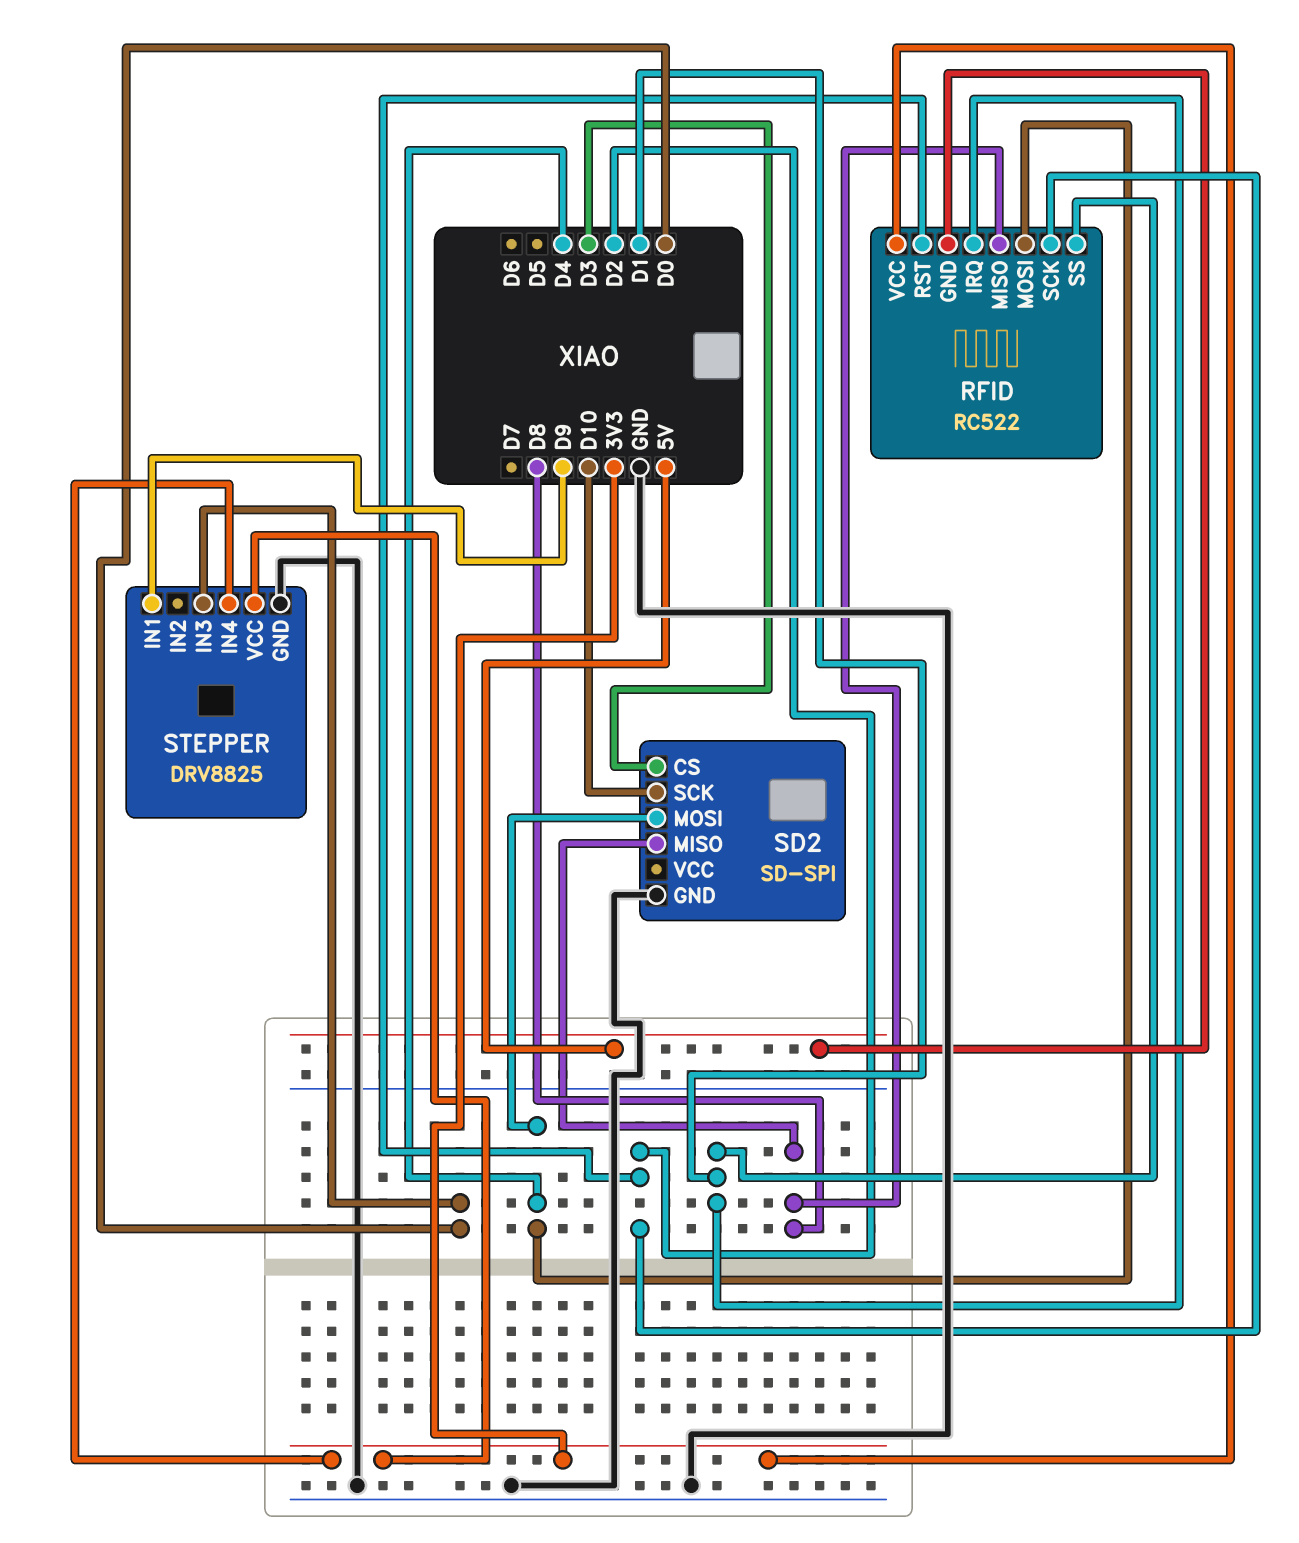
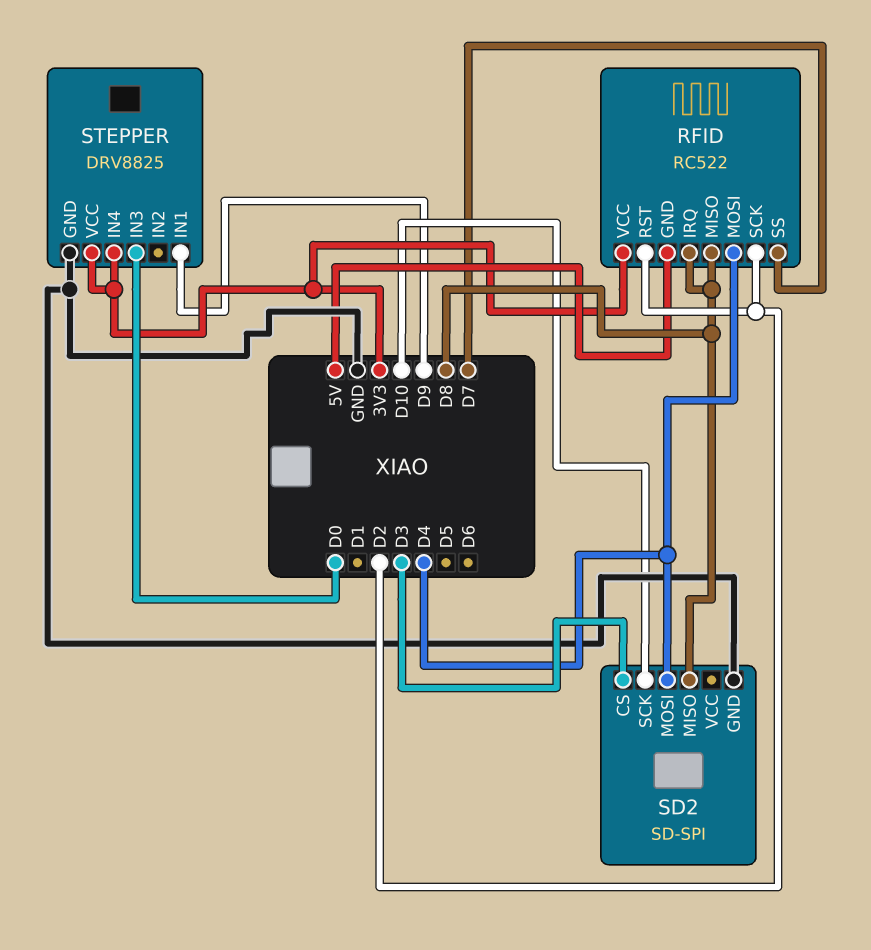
RFID pin IRQ: D1 -> D8
RFID pin SS: D1 -> D7

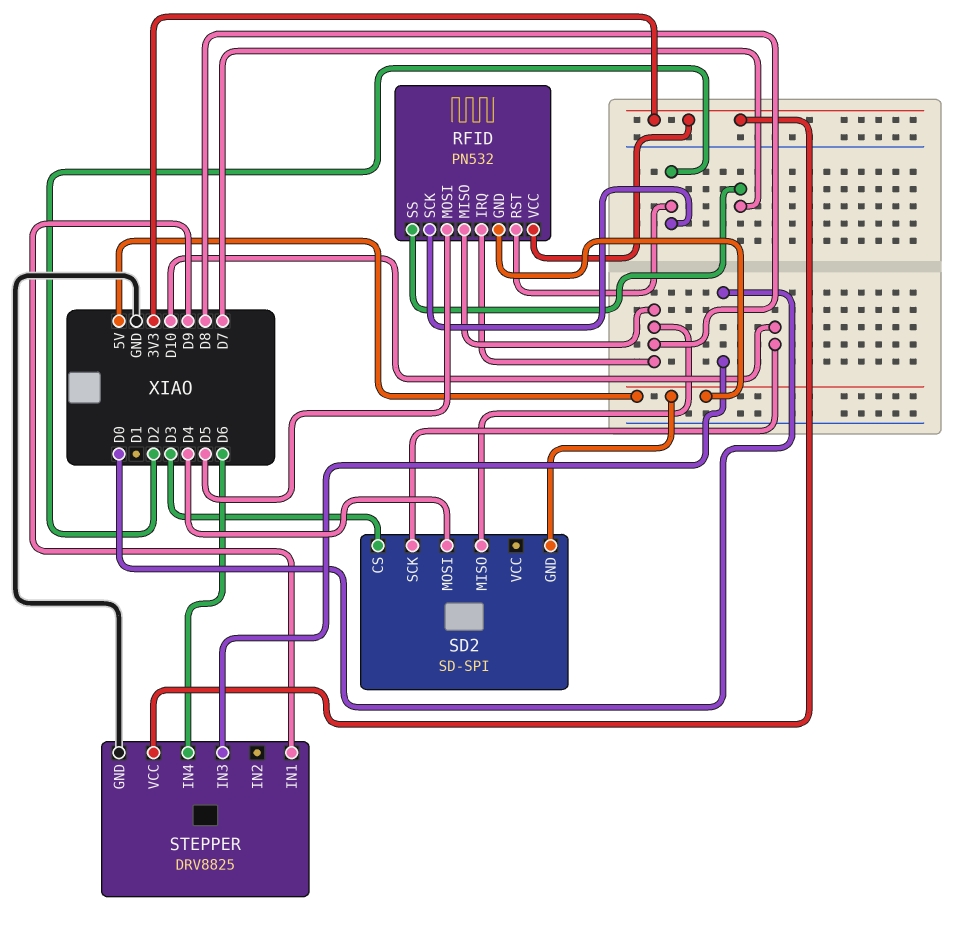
RFID: RC522 -> PN532
RFID pin MOSI: D4 -> D5
SD2 pin GND: GND -> 5V
STEPPER pin IN4: 3V3 -> D6

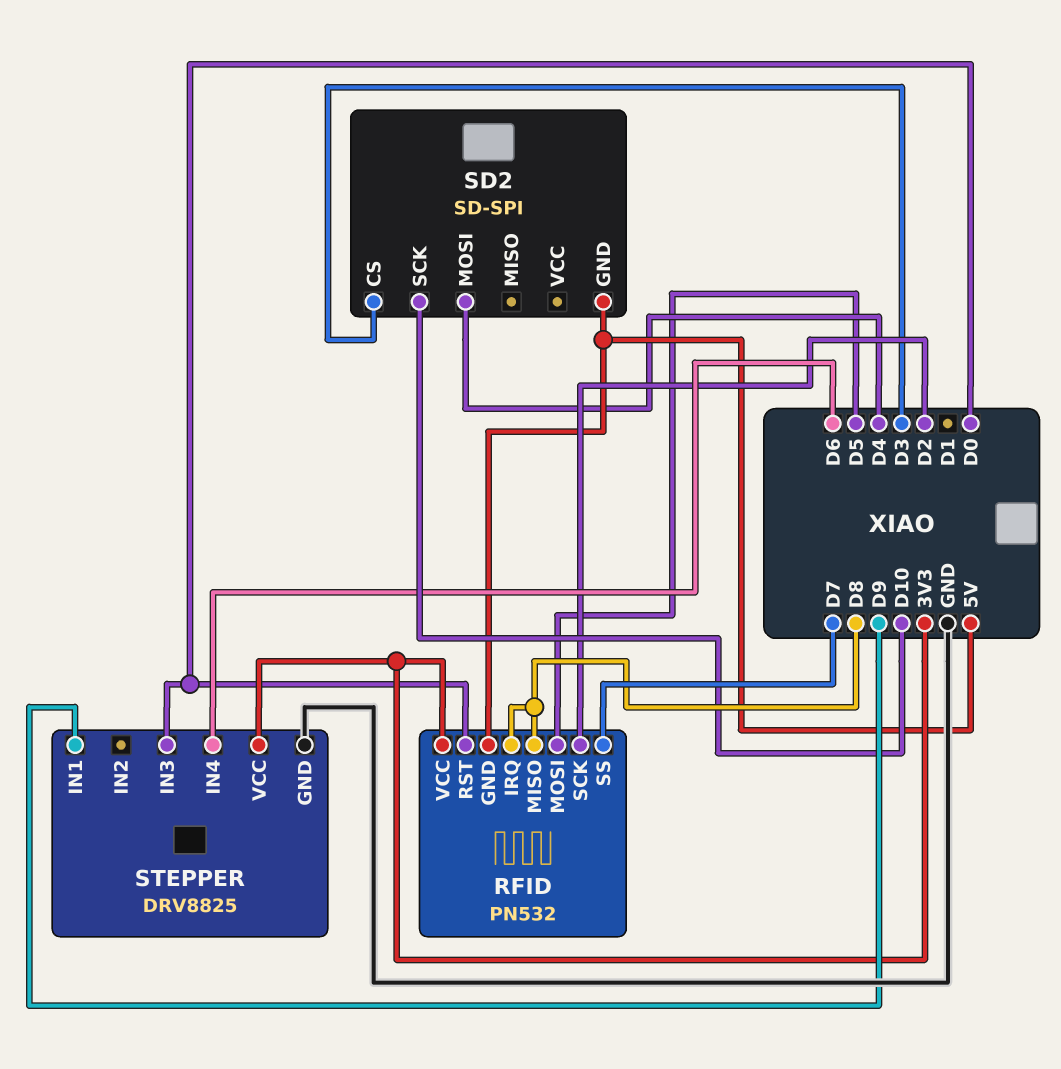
RFID pin RST: D2 -> D0
SD2 pin MISO: D8 -> none

